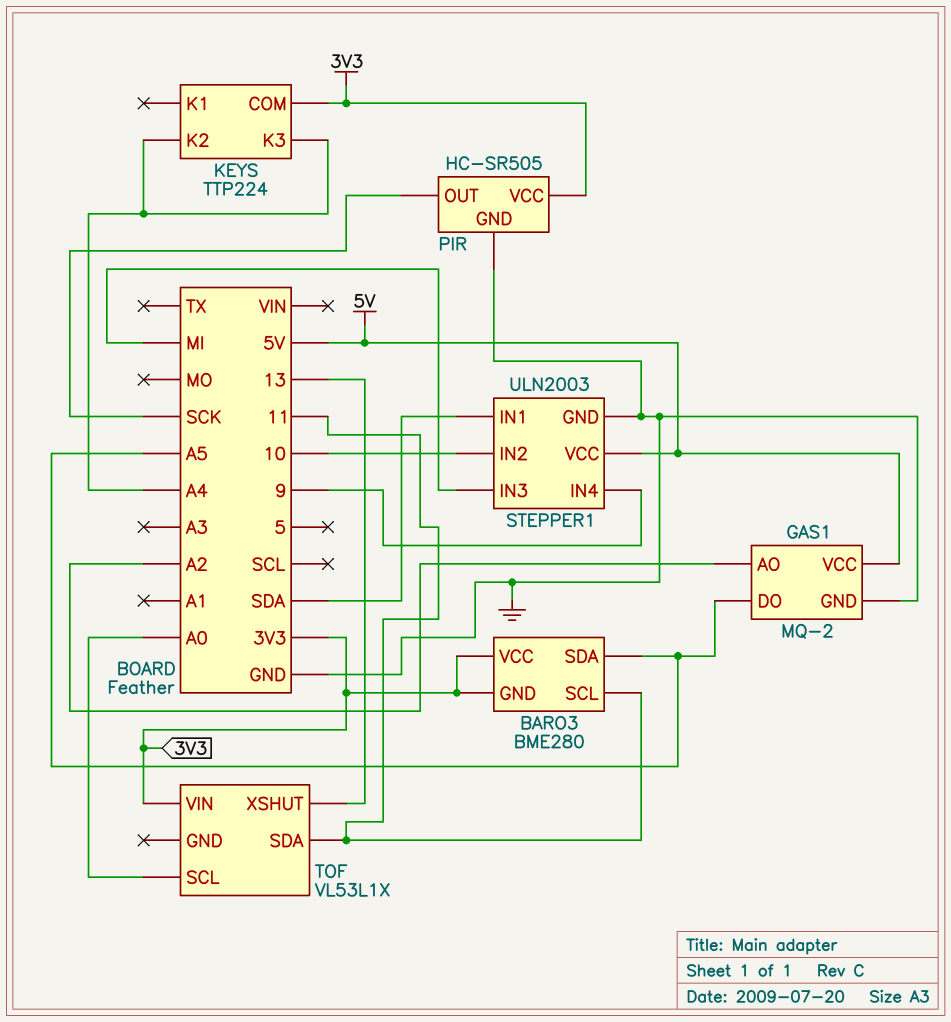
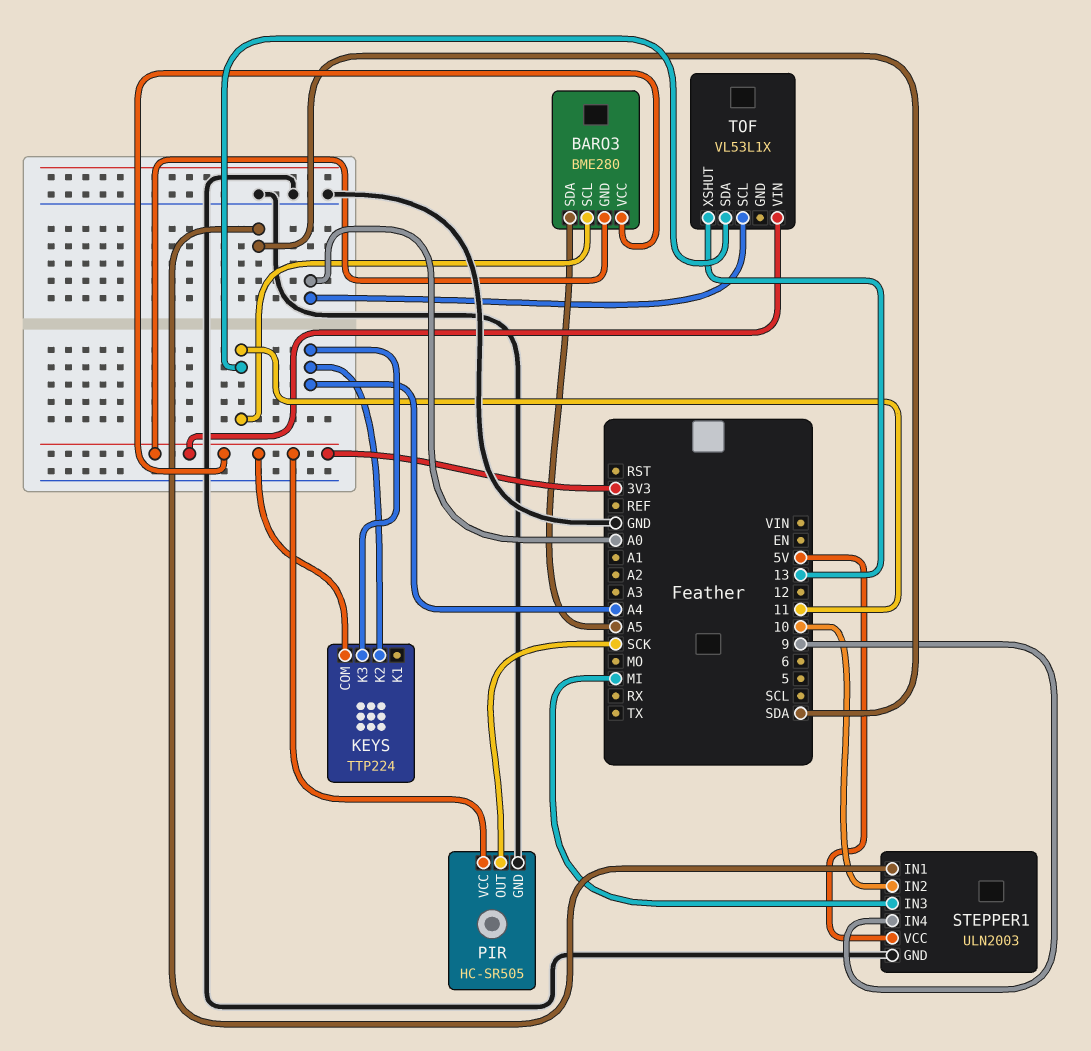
GAS1: MQ-2 -> none
GAS1 pin AO: A2 -> none
GAS1 pin DO: A5 -> none
GAS1 pin GND: GND -> none
GAS1 pin VCC: 5V -> none

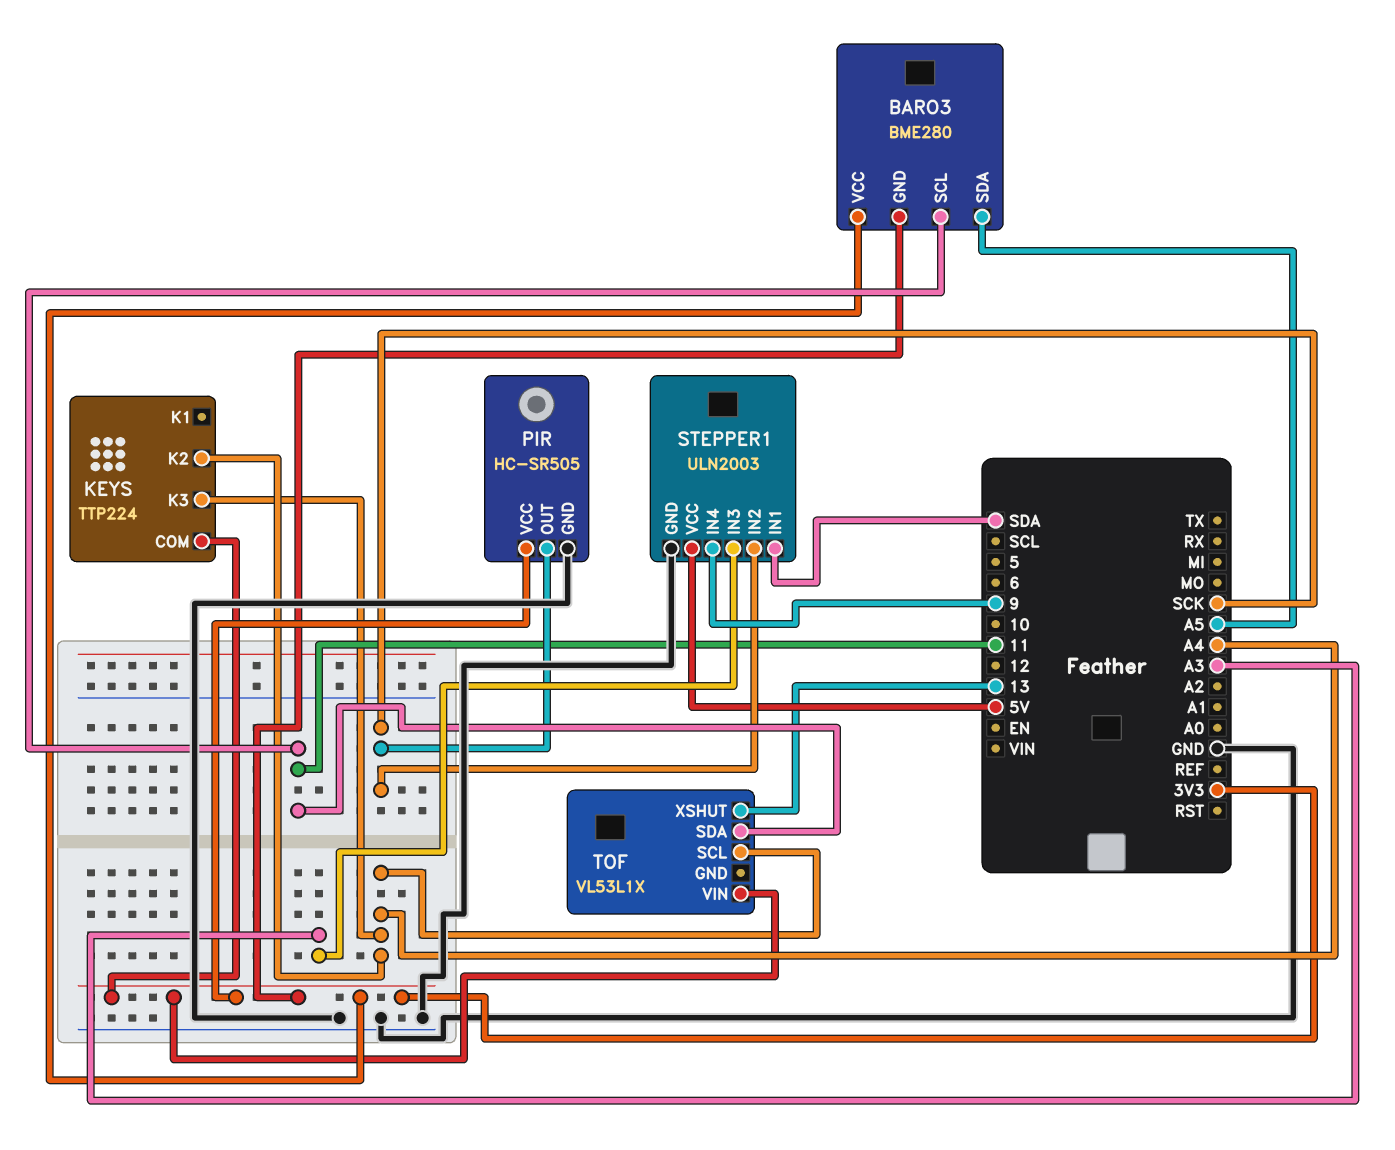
STEPPER1 pin IN2: 10 -> SCK
STEPPER1 pin IN3: MI -> A3
TOF pin SCL: A0 -> A4

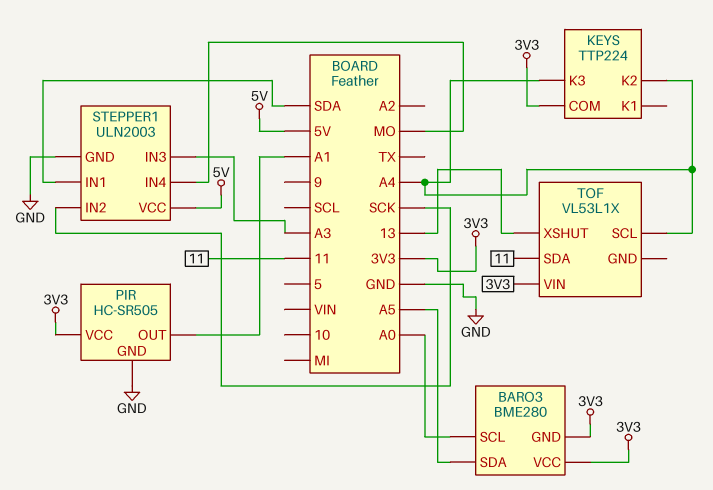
BARO3 pin SCL: 11 -> A0
PIR pin OUT: SCK -> A1
STEPPER1 pin IN4: 9 -> MO

